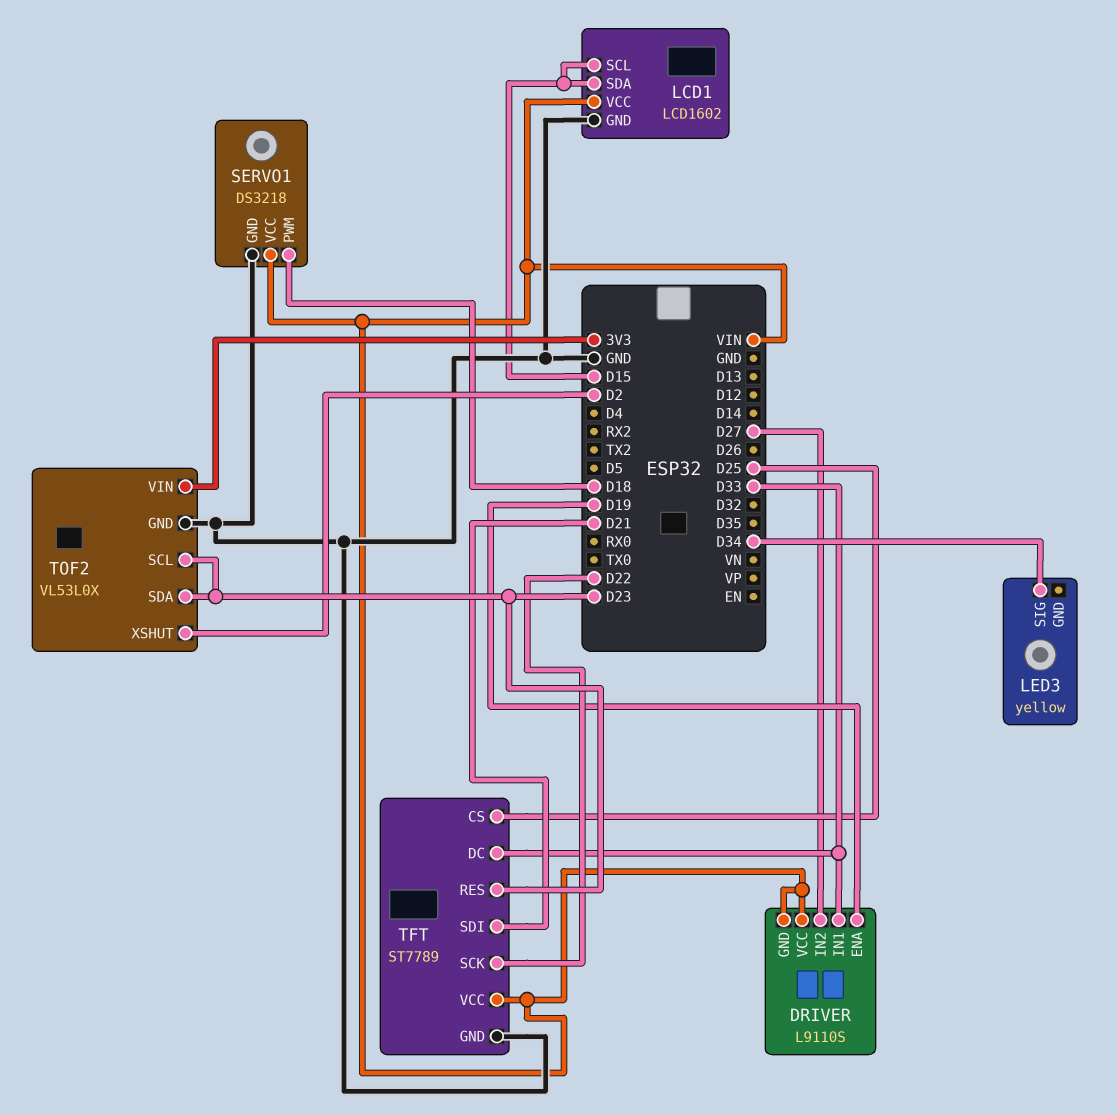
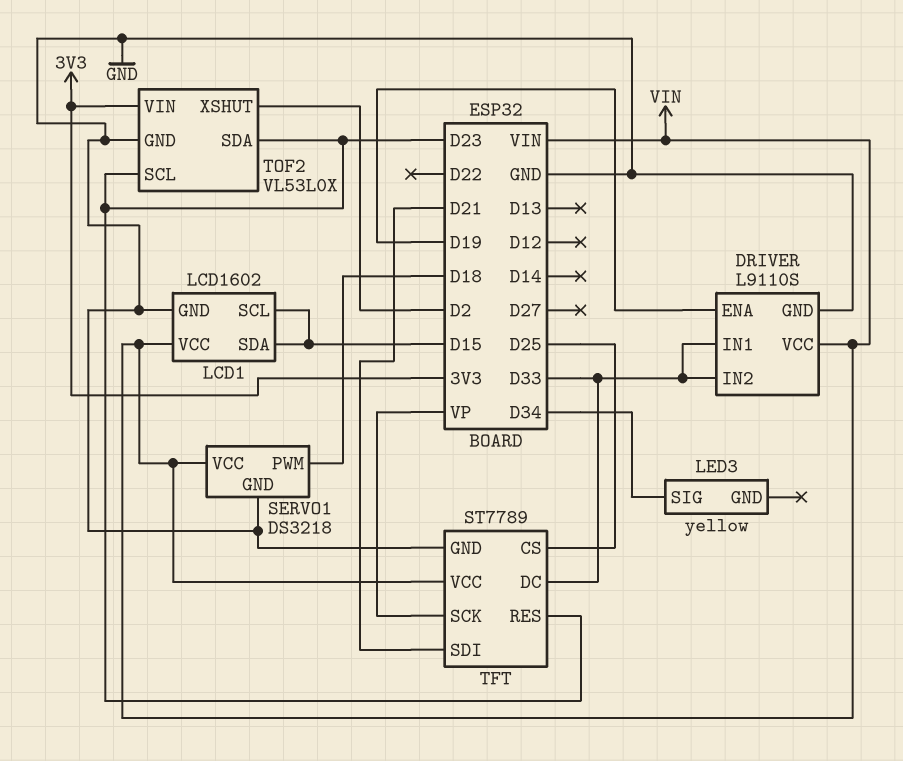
DRIVER pin GND: VIN -> GND
DRIVER pin IN2: D27 -> D33
TFT pin SCK: D22 -> VP

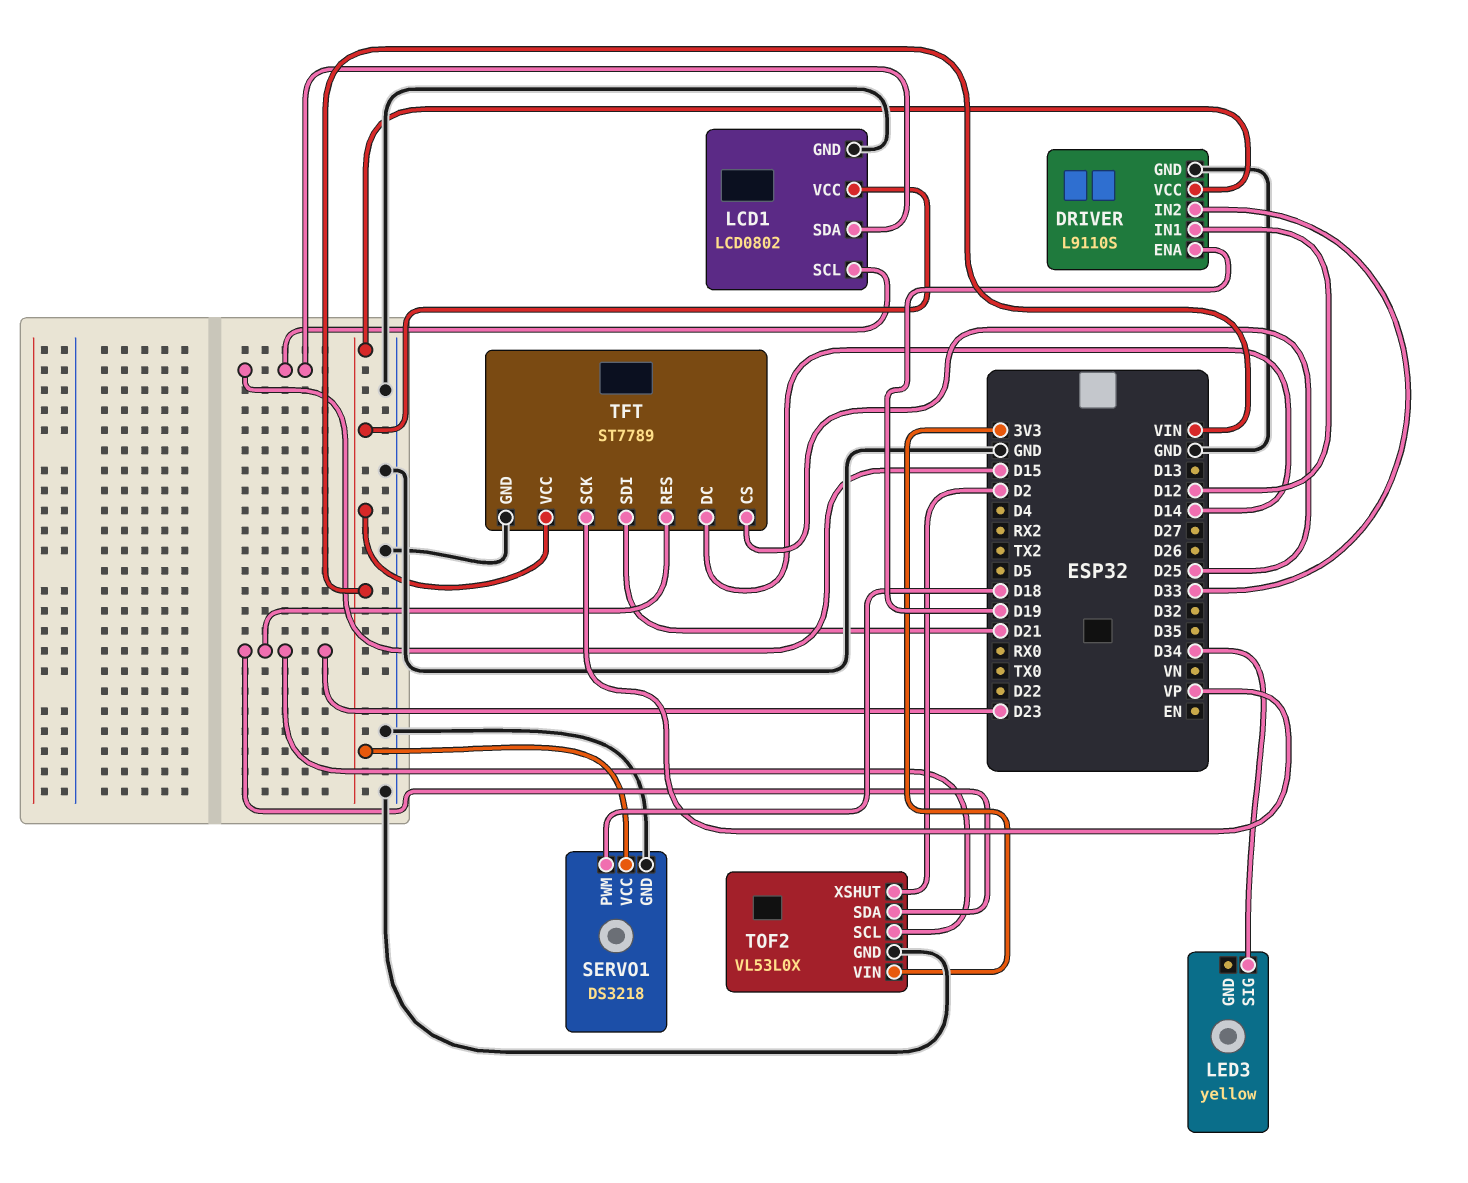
DRIVER pin IN1: D33 -> D12
LCD1: LCD1602 -> LCD0802
TFT pin DC: D33 -> D14

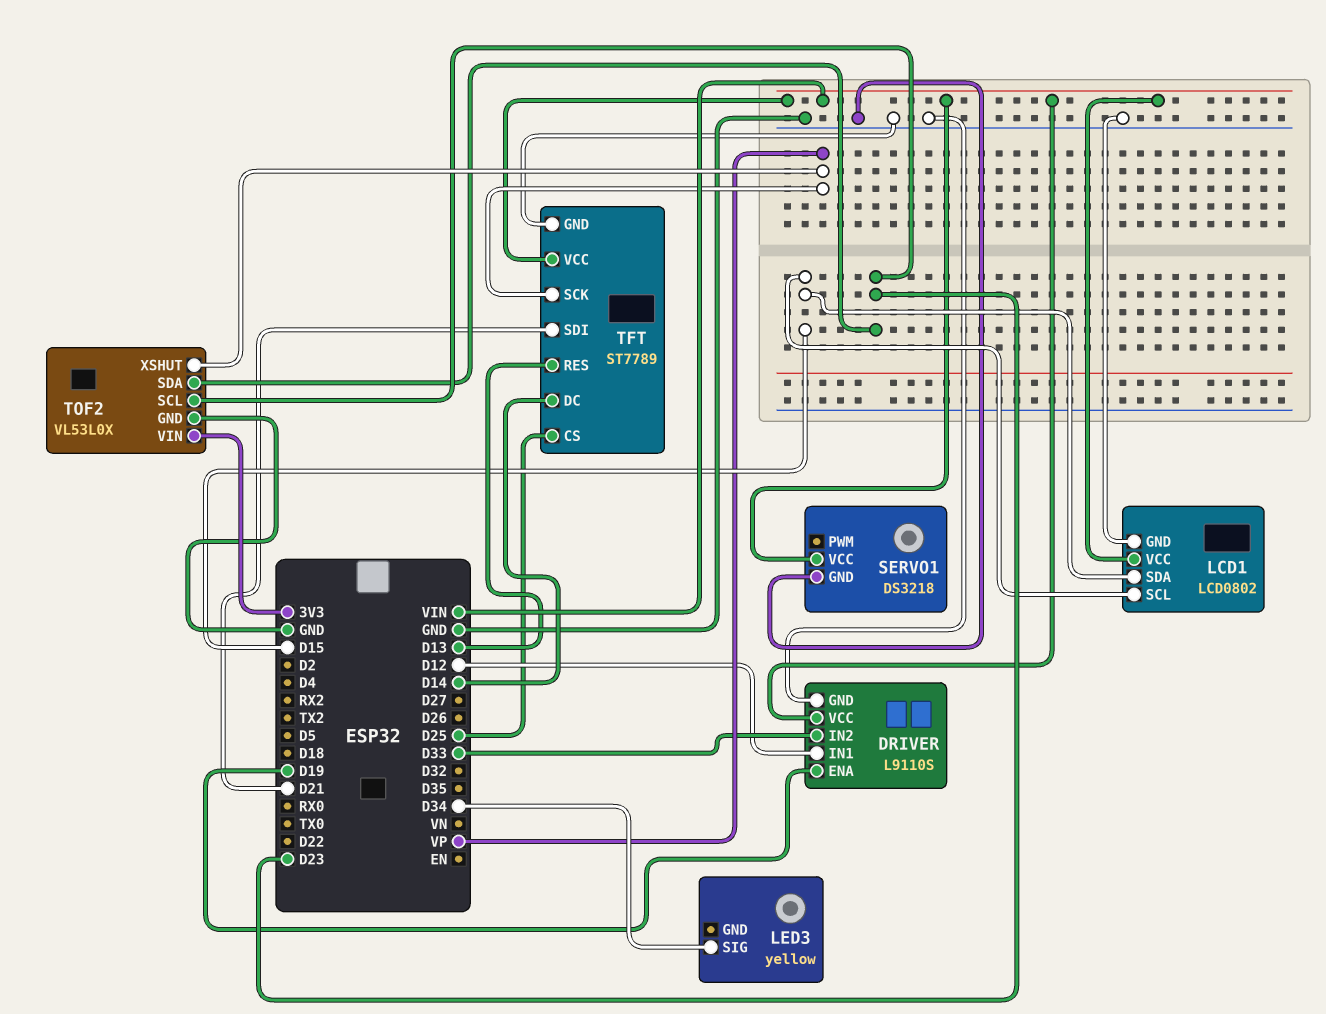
SERVO1 pin PWM: D18 -> none
TFT pin RES: D23 -> D13
TOF2 pin XSHUT: D2 -> VP

